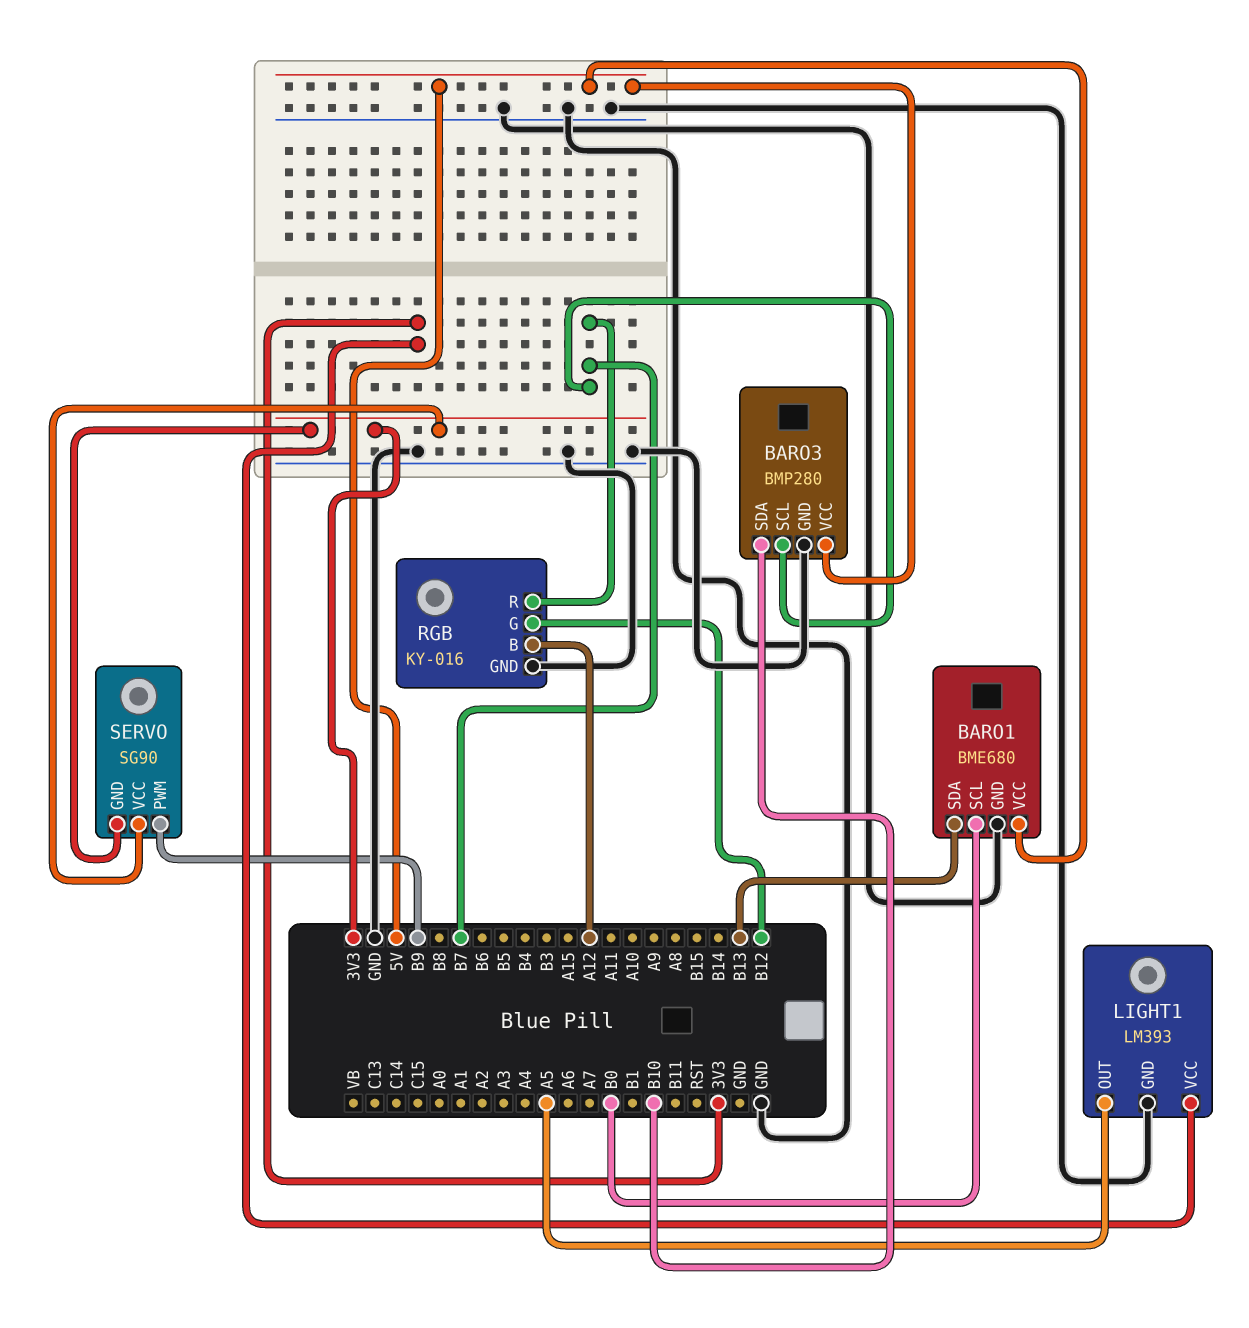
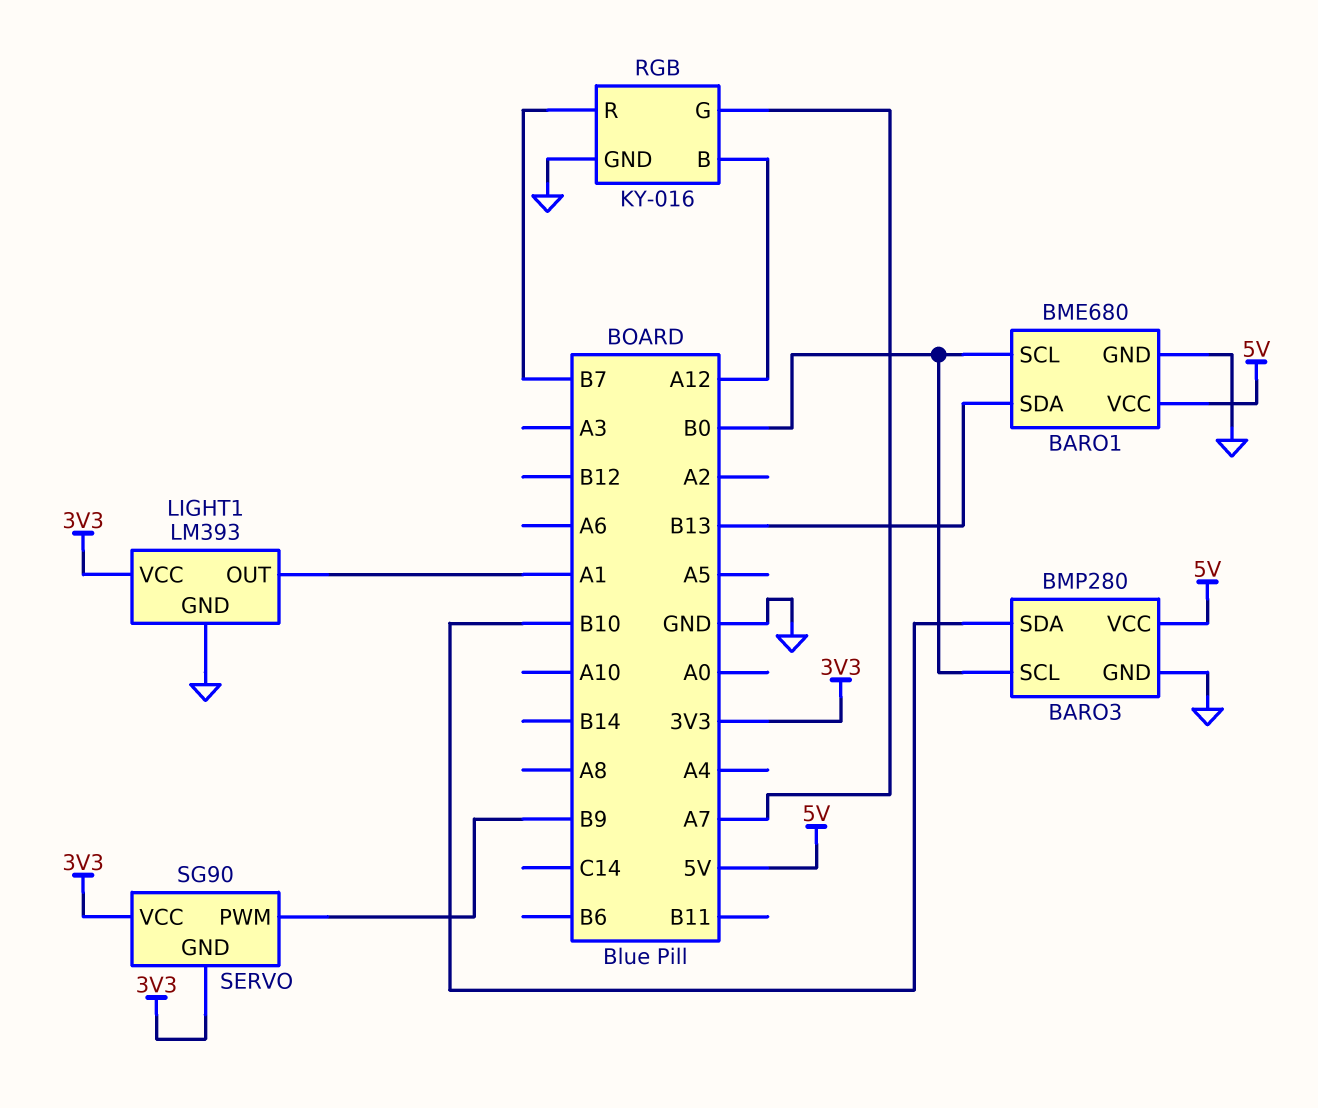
BARO3 pin SCL: B7 -> B0
LIGHT1 pin OUT: A5 -> A1
RGB pin G: B12 -> A7

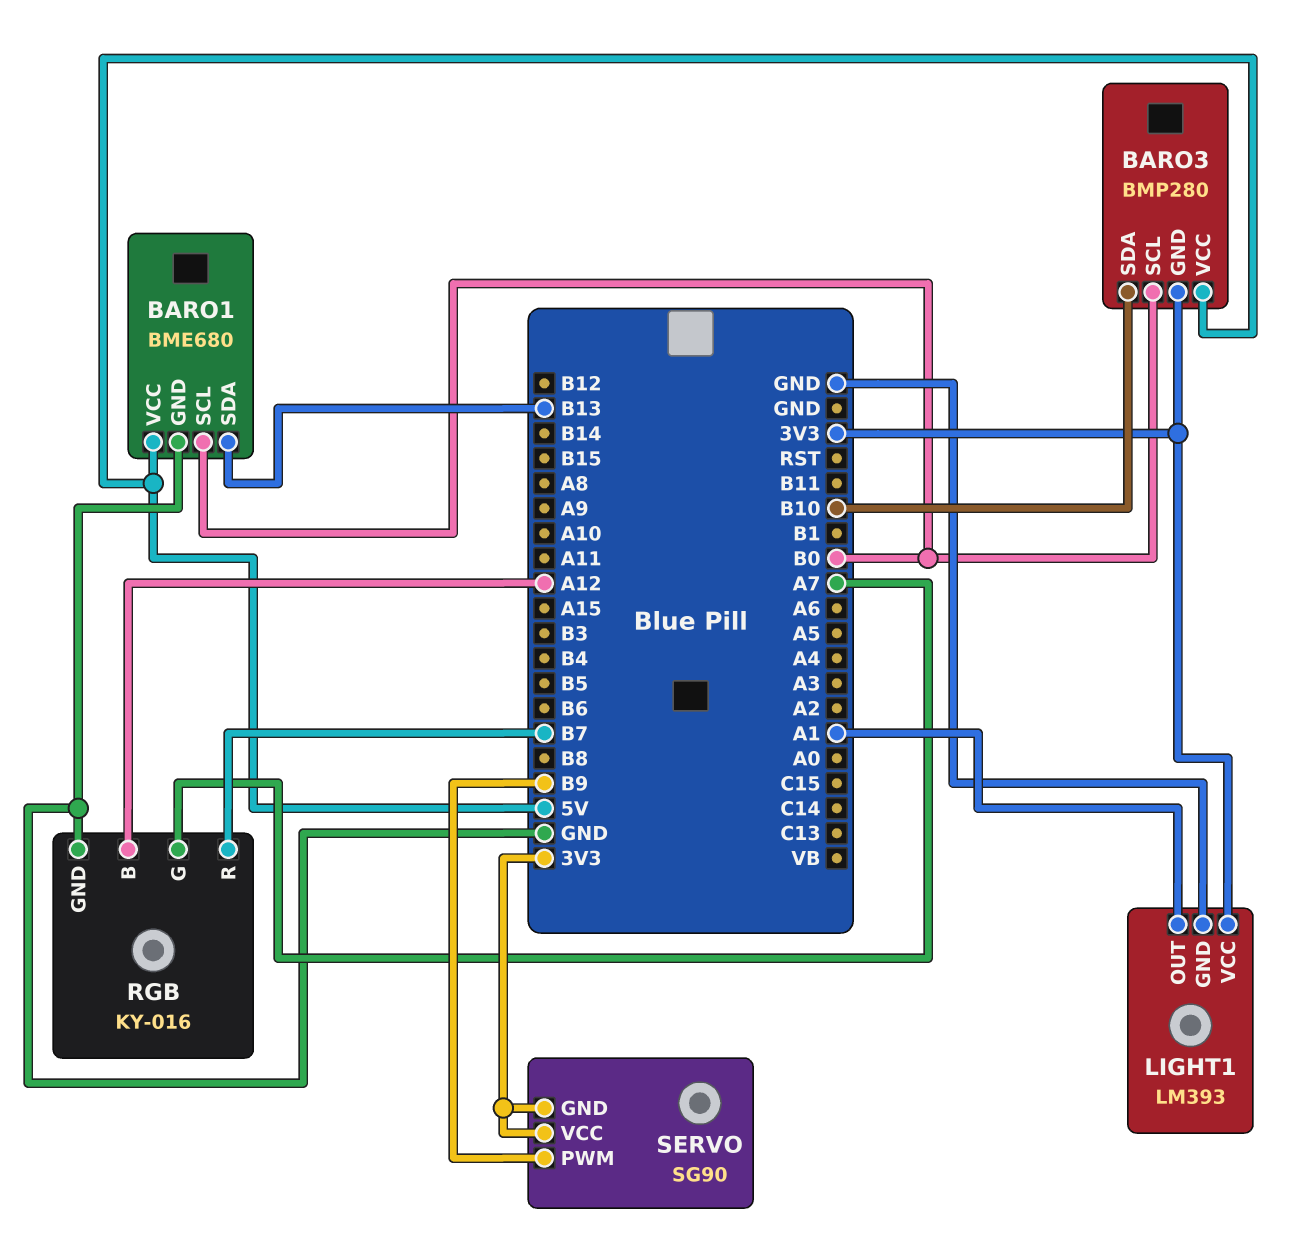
BARO3 pin GND: GND -> 3V3

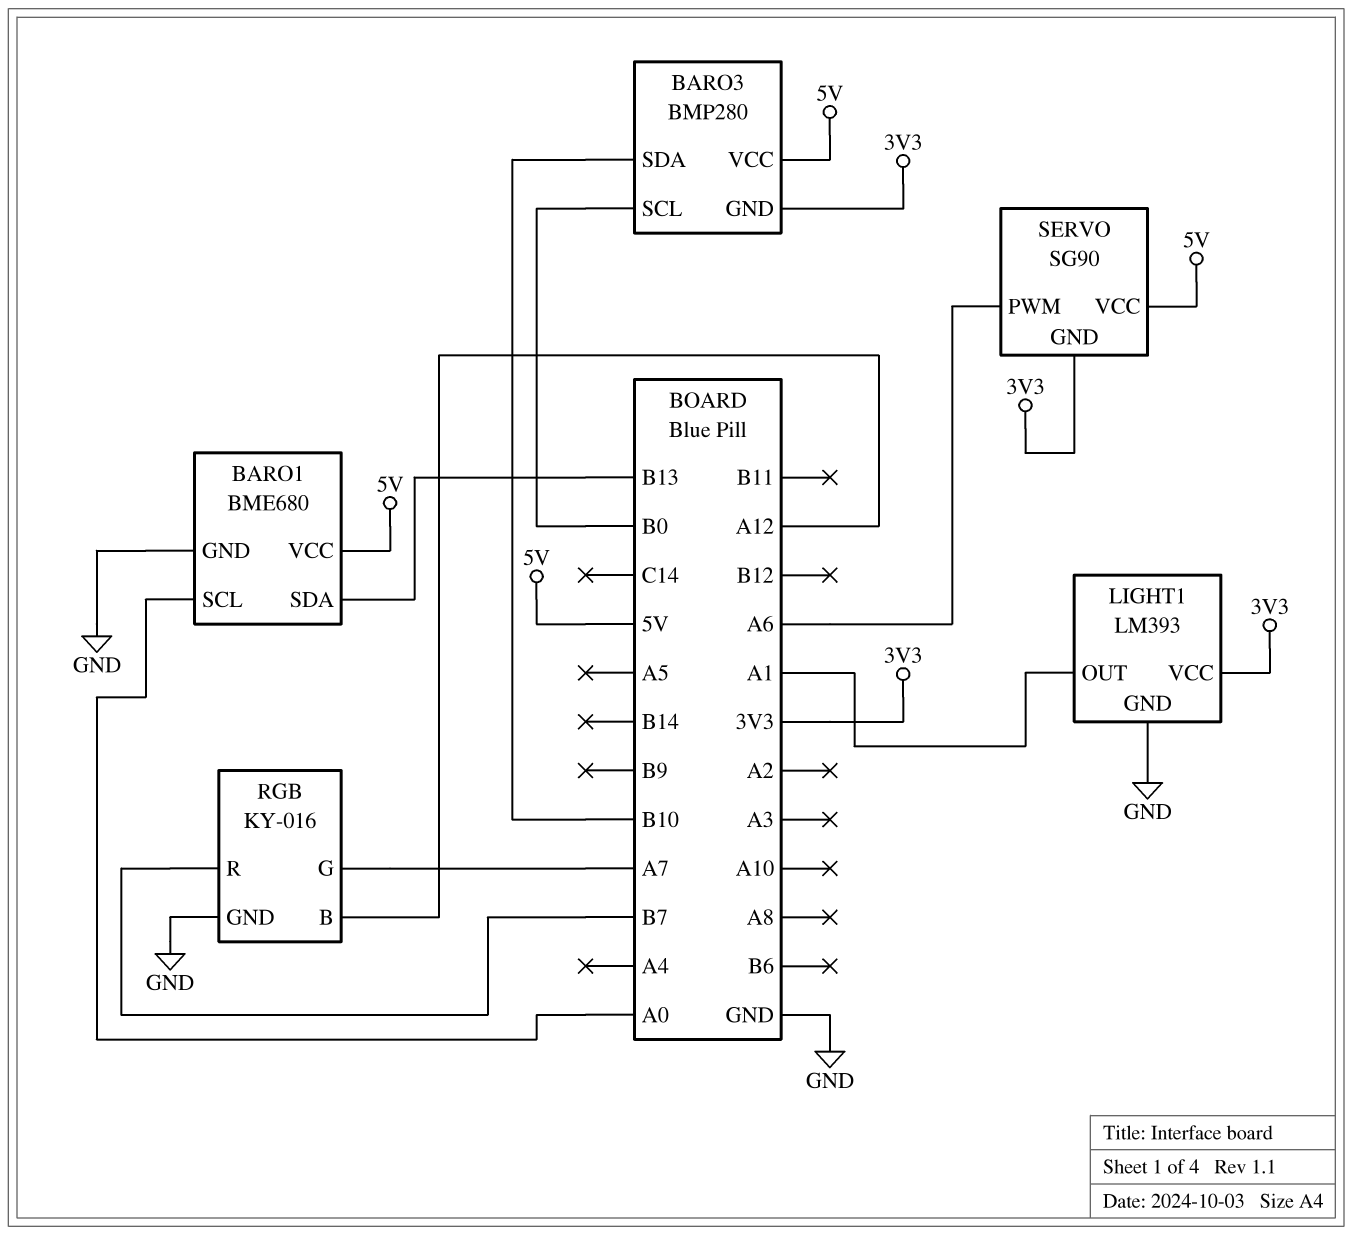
BARO1 pin SCL: B0 -> A0
SERVO pin PWM: B9 -> A6
SERVO pin VCC: 3V3 -> 5V

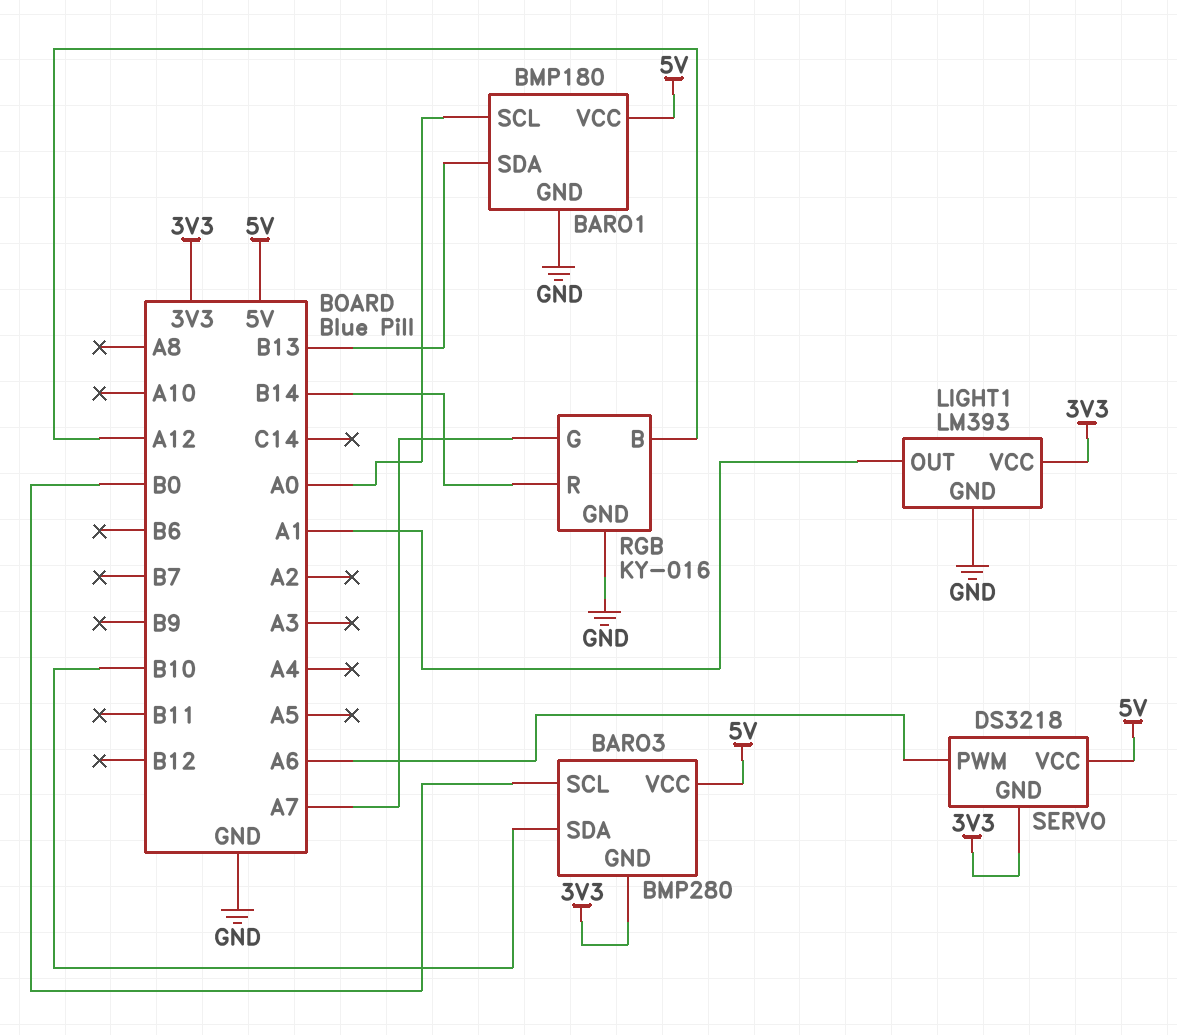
BARO1: BME680 -> BMP180
RGB pin R: B7 -> B14
SERVO: SG90 -> DS3218

